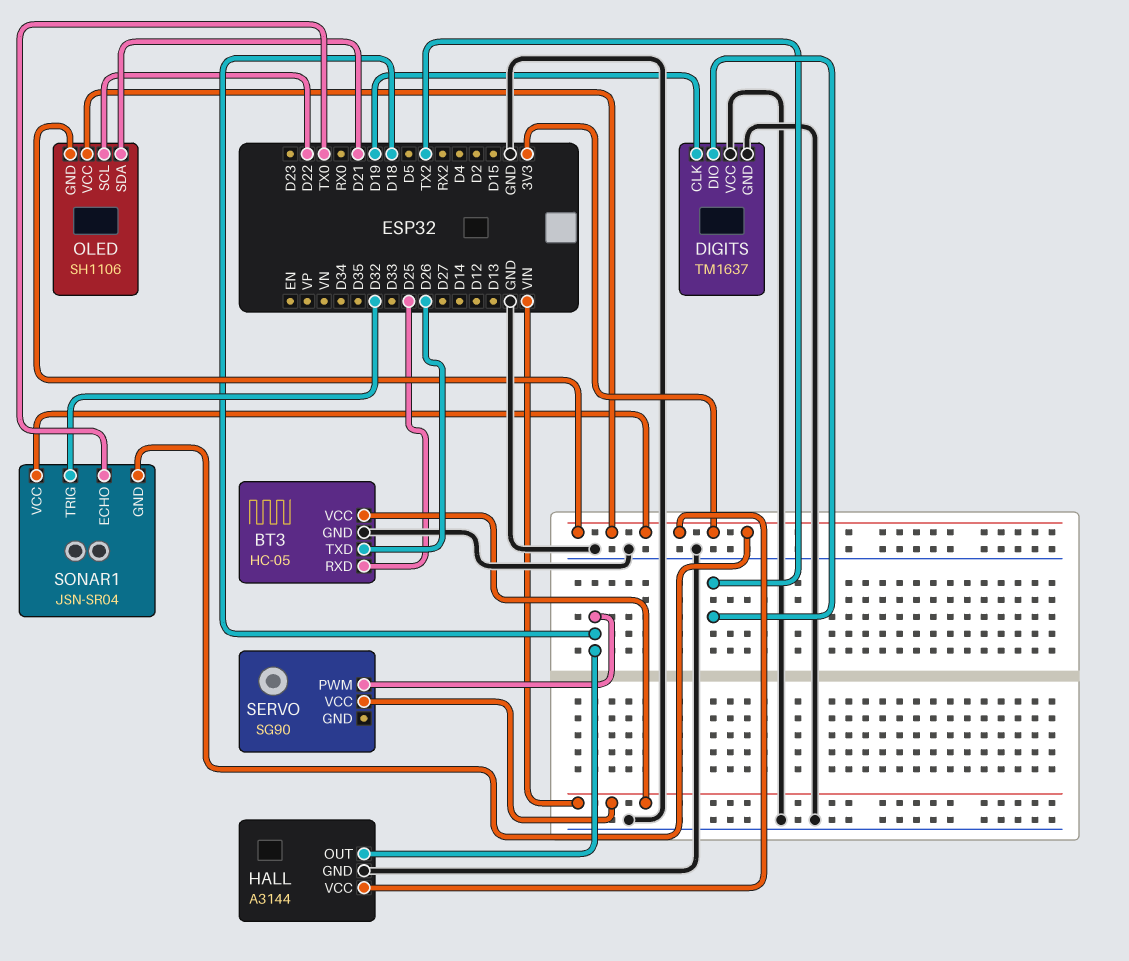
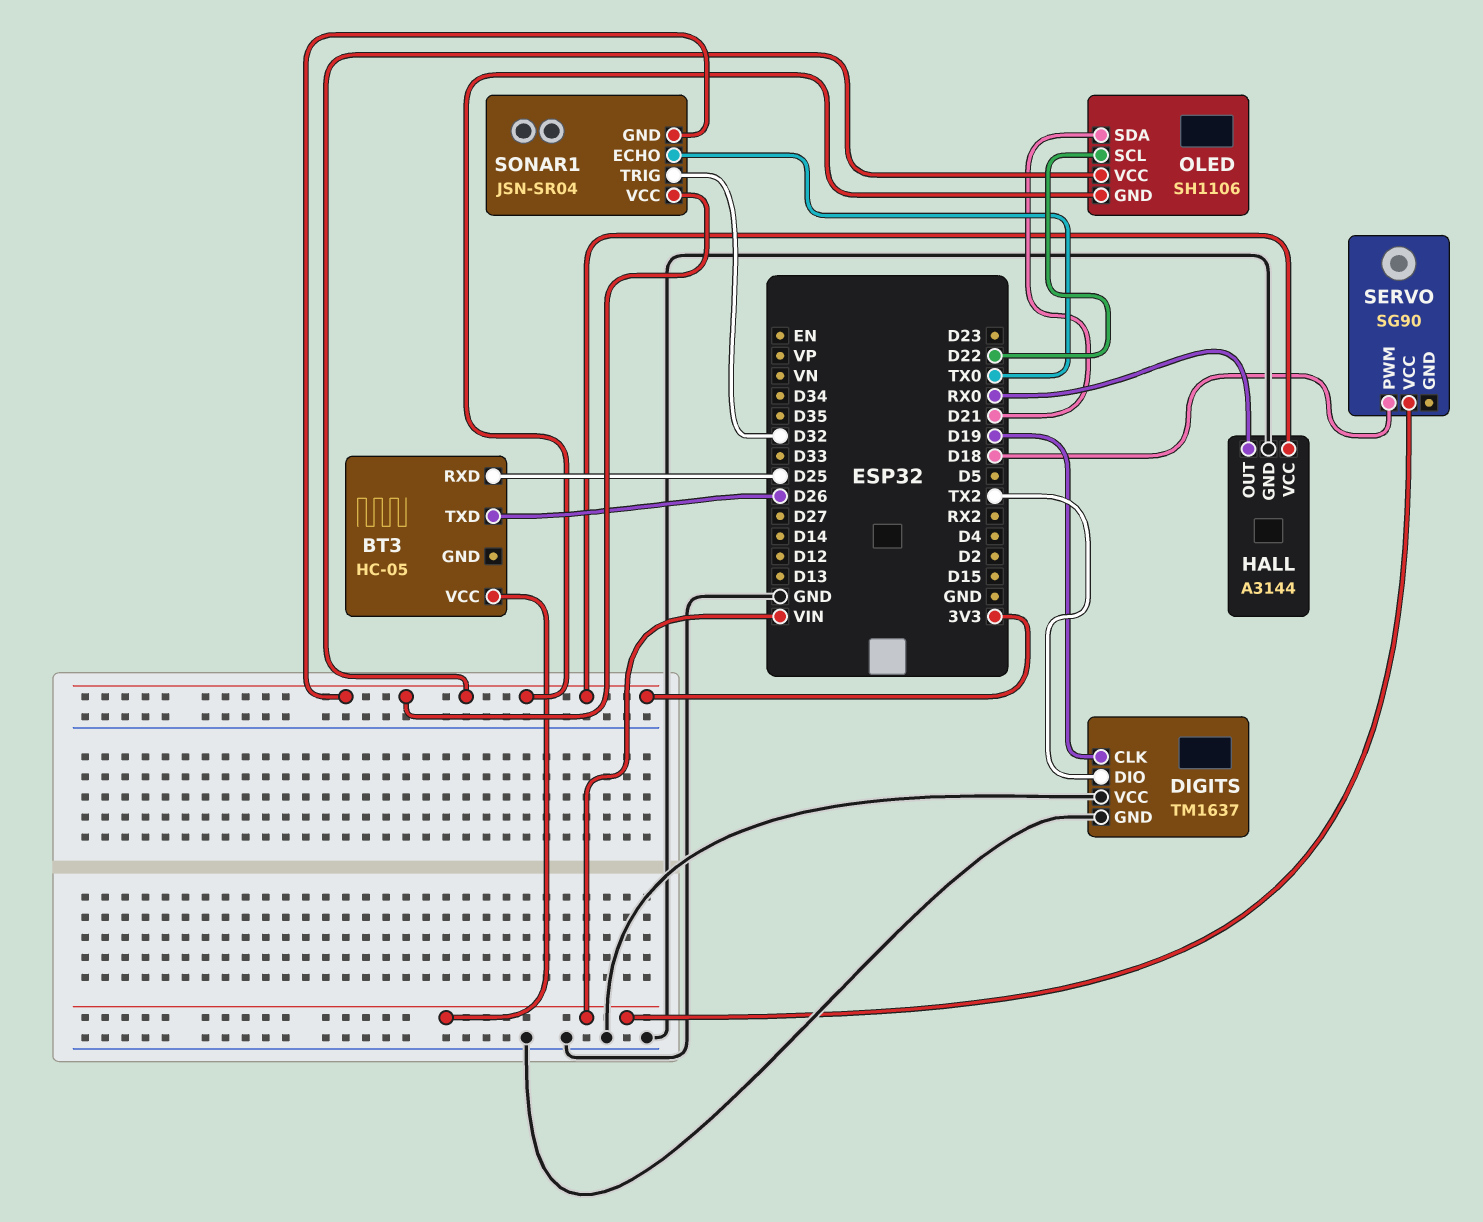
BT3 pin GND: GND -> none
HALL pin OUT: D18 -> RX0

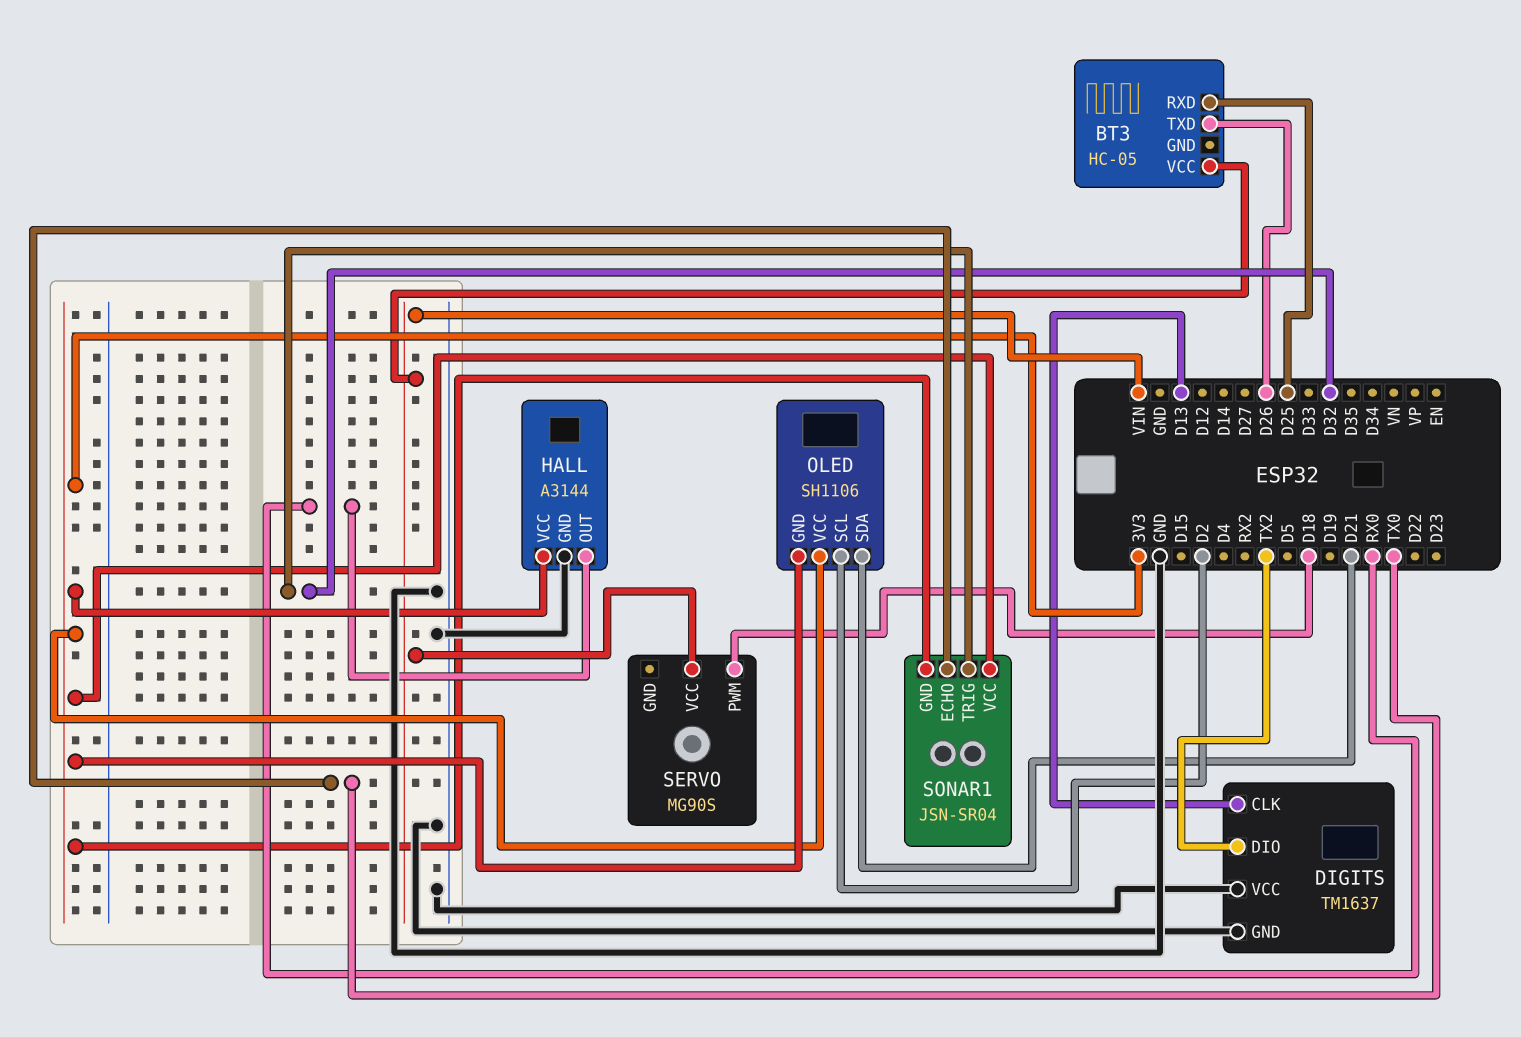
DIGITS pin CLK: D19 -> D13
OLED pin SCL: D22 -> D2
SERVO: SG90 -> MG90S

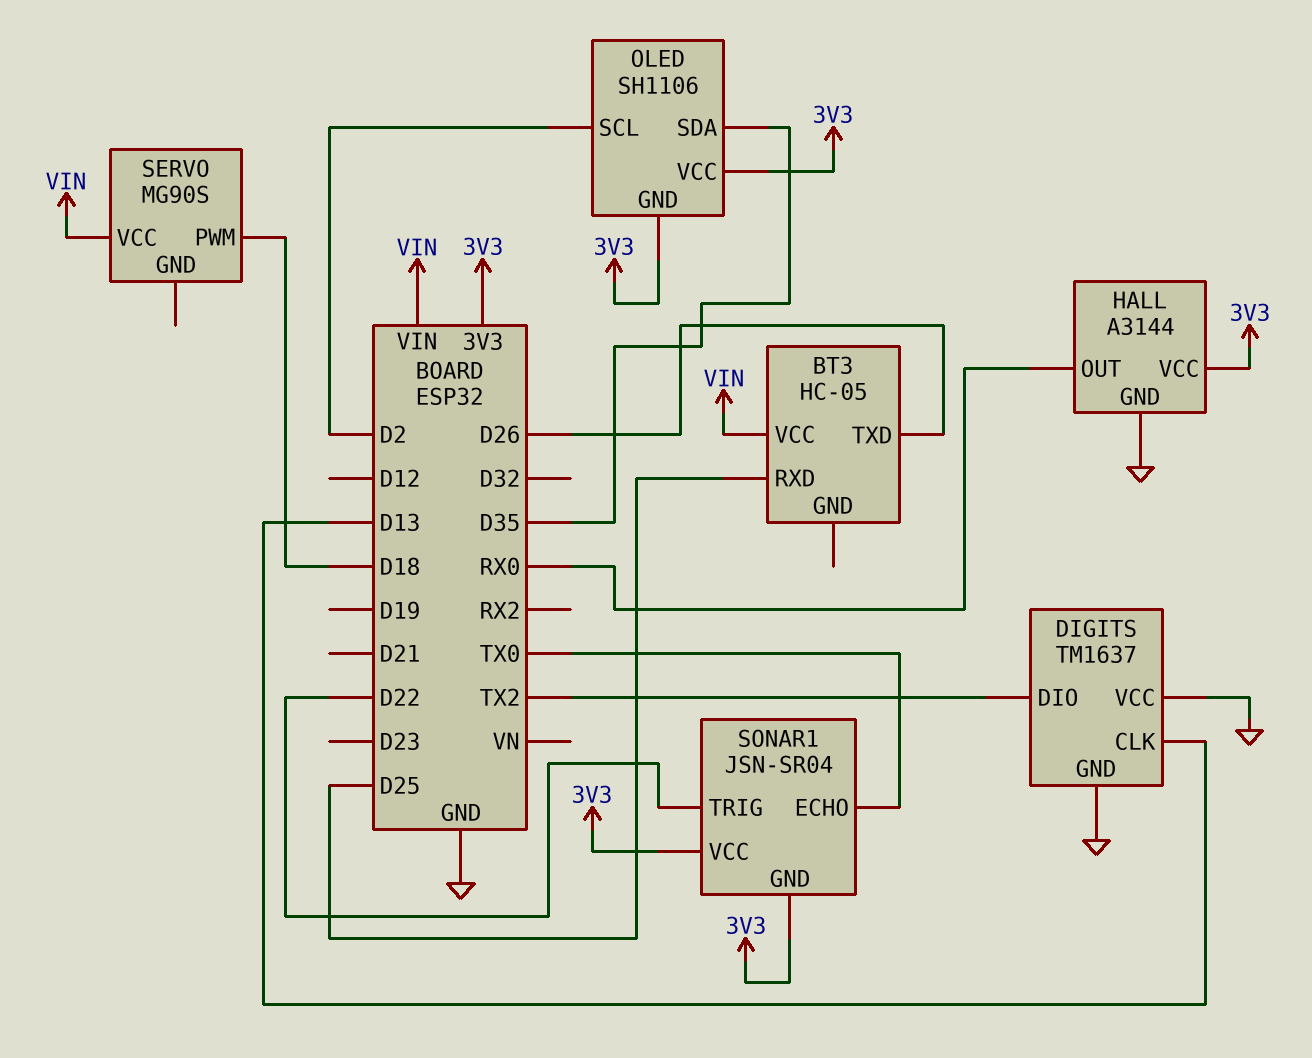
OLED pin SDA: D21 -> D35
SONAR1 pin TRIG: D32 -> D22

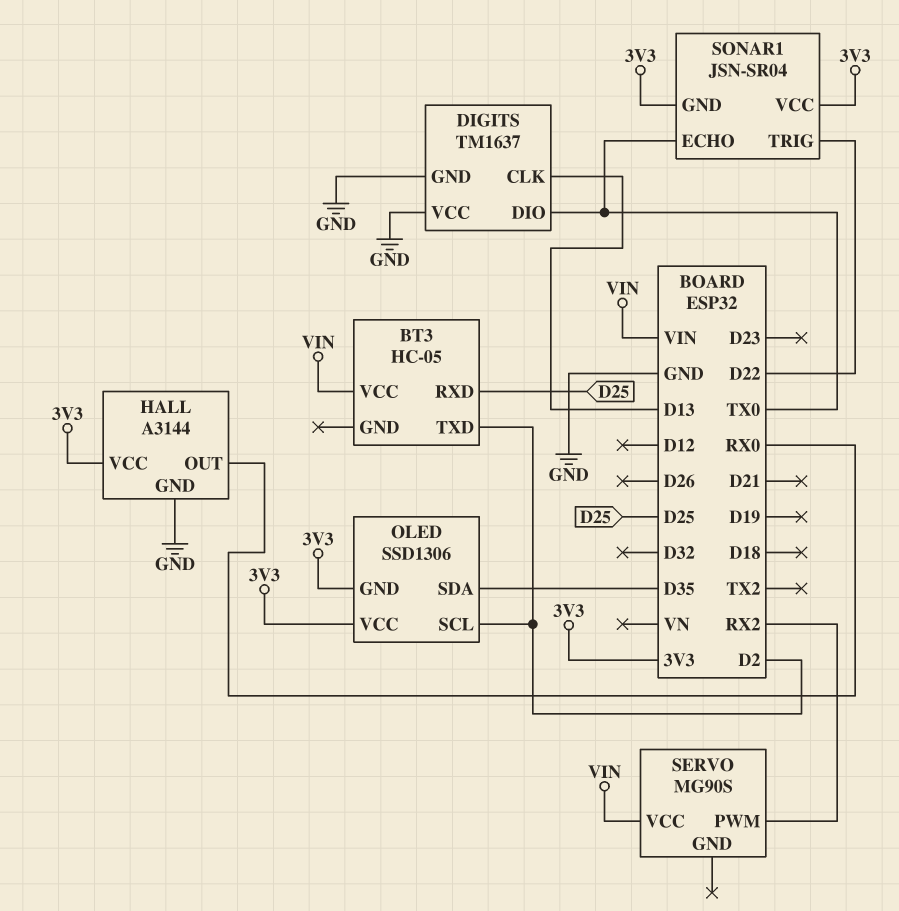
BT3 pin TXD: D26 -> D2
DIGITS pin DIO: TX2 -> TX0
OLED: SH1106 -> SSD1306
SERVO pin PWM: D18 -> RX2

